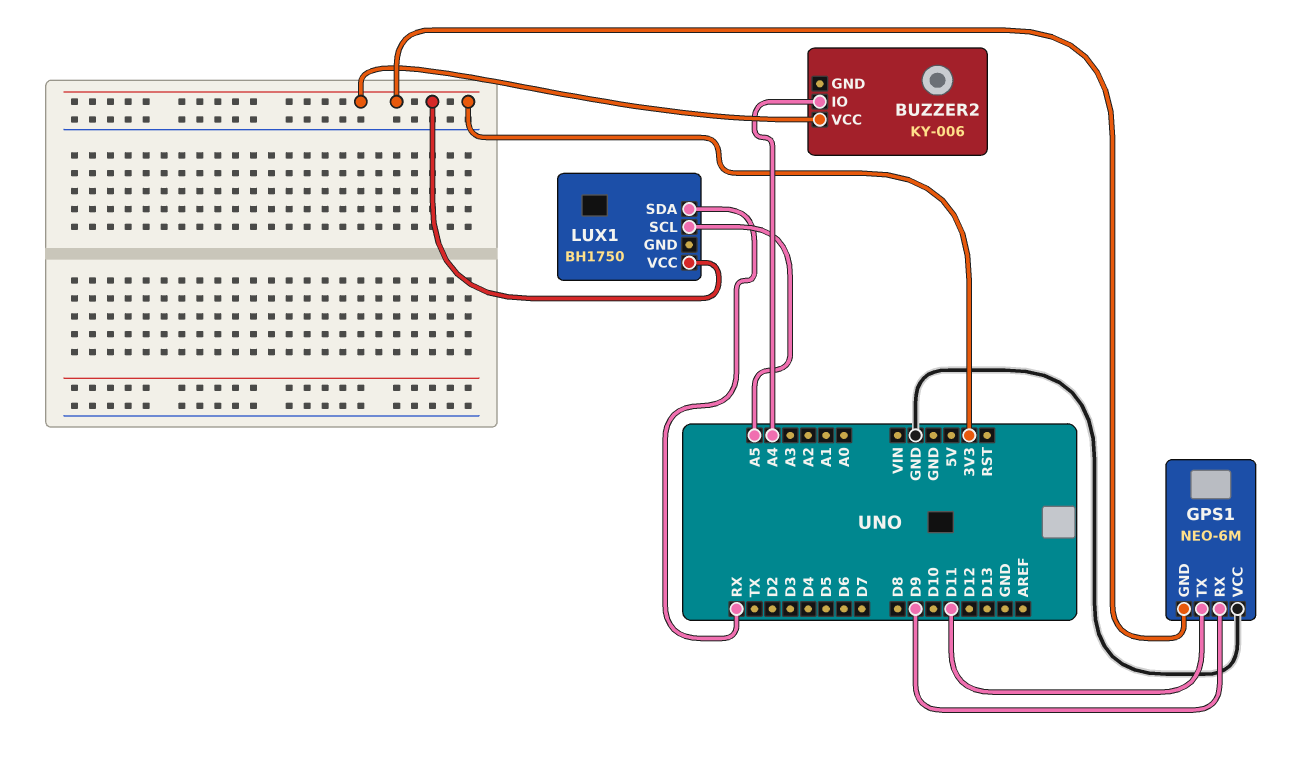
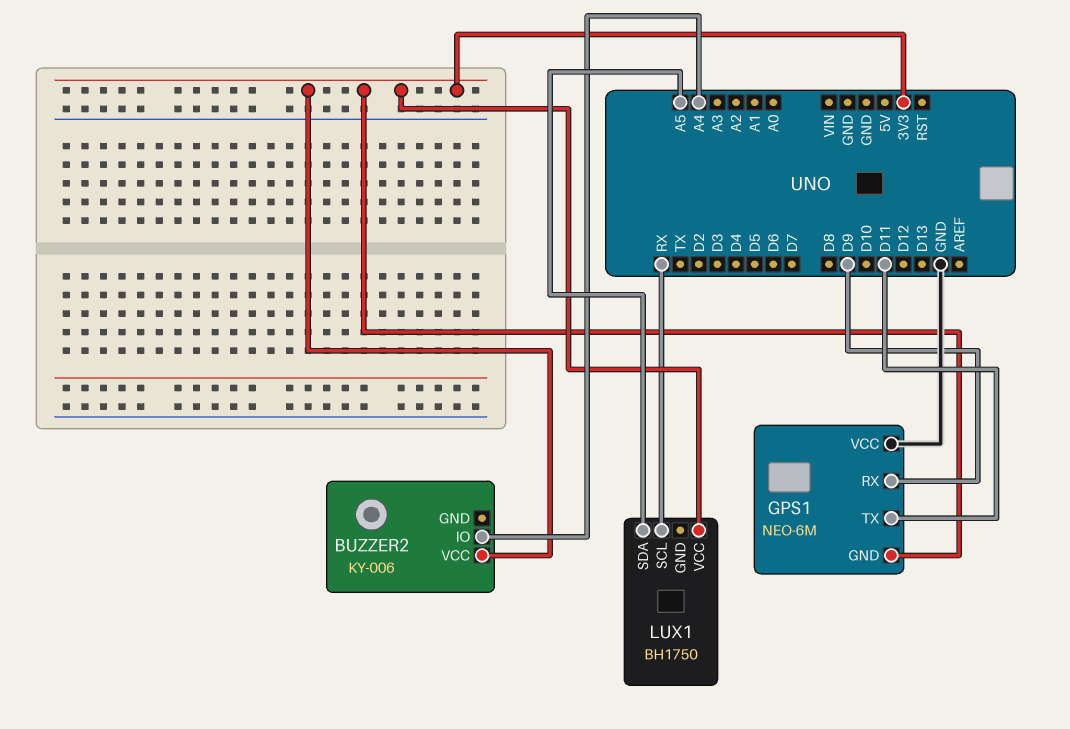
LUX1 pin SCL: A5 -> RX
LUX1 pin SDA: RX -> A5

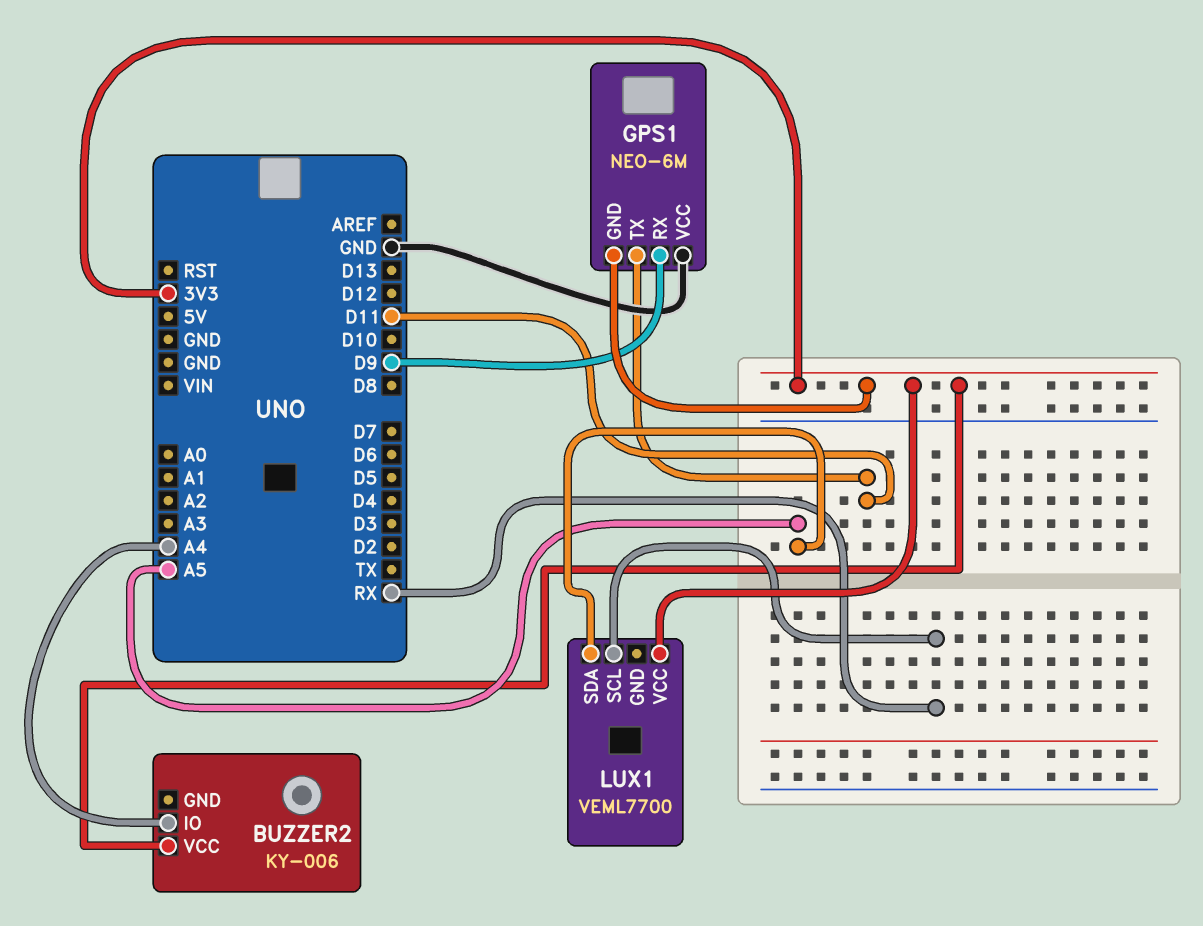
LUX1: BH1750 -> VEML7700

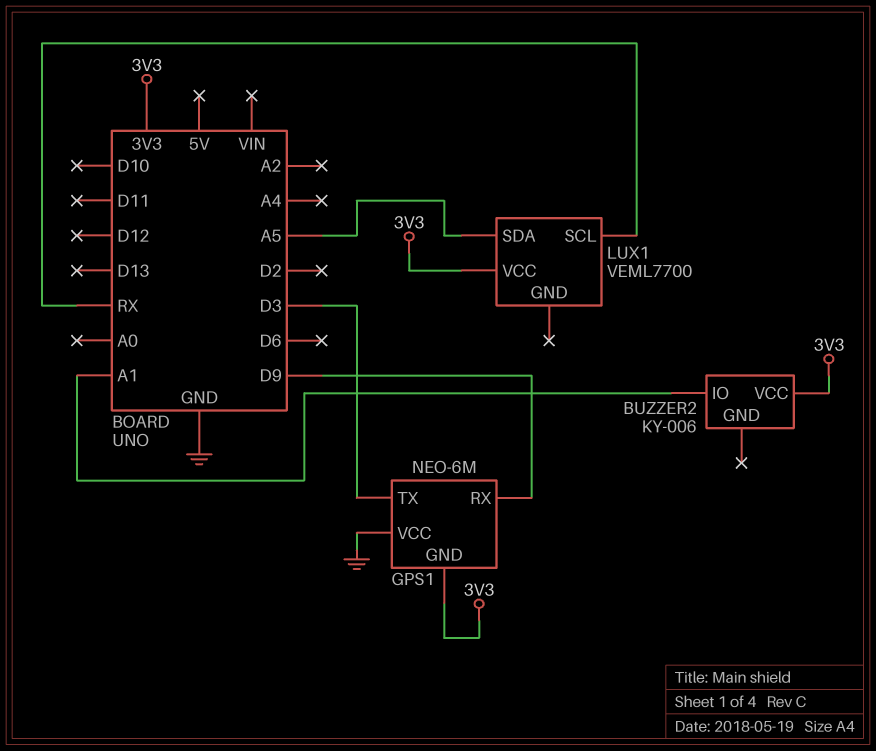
BUZZER2 pin IO: A4 -> A1
GPS1 pin TX: D11 -> D3

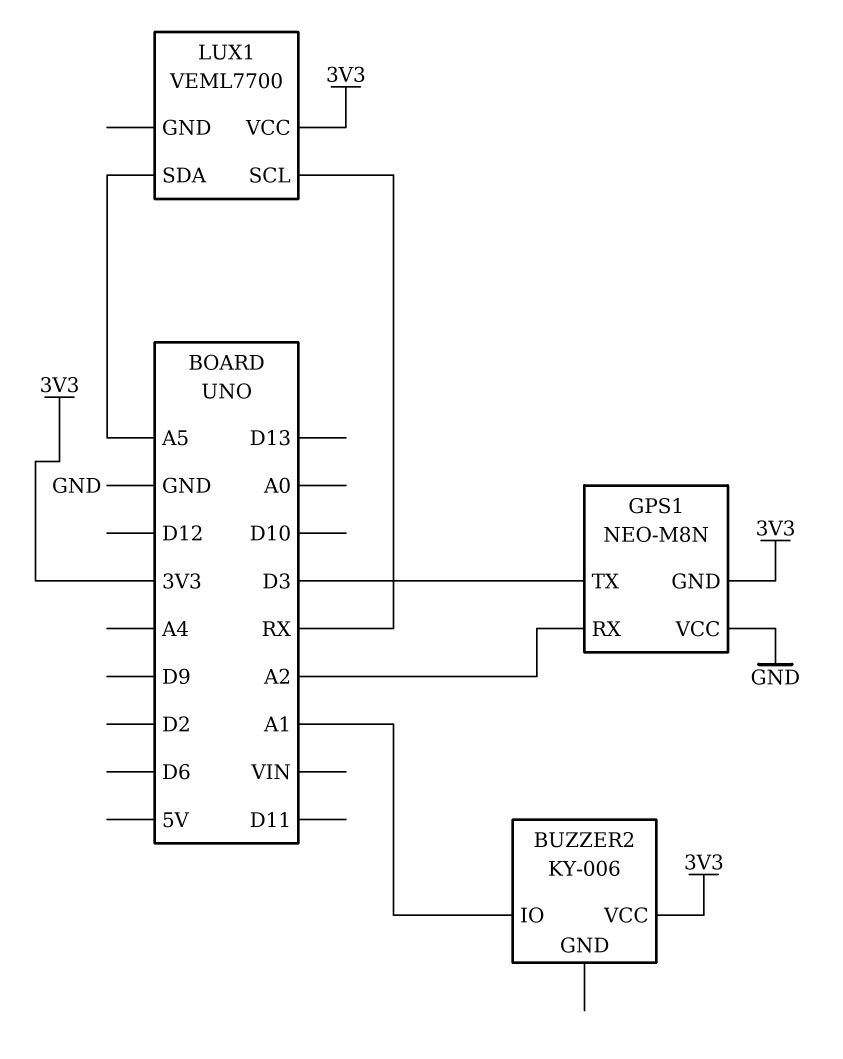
GPS1: NEO-6M -> NEO-M8N
GPS1 pin RX: D9 -> A2

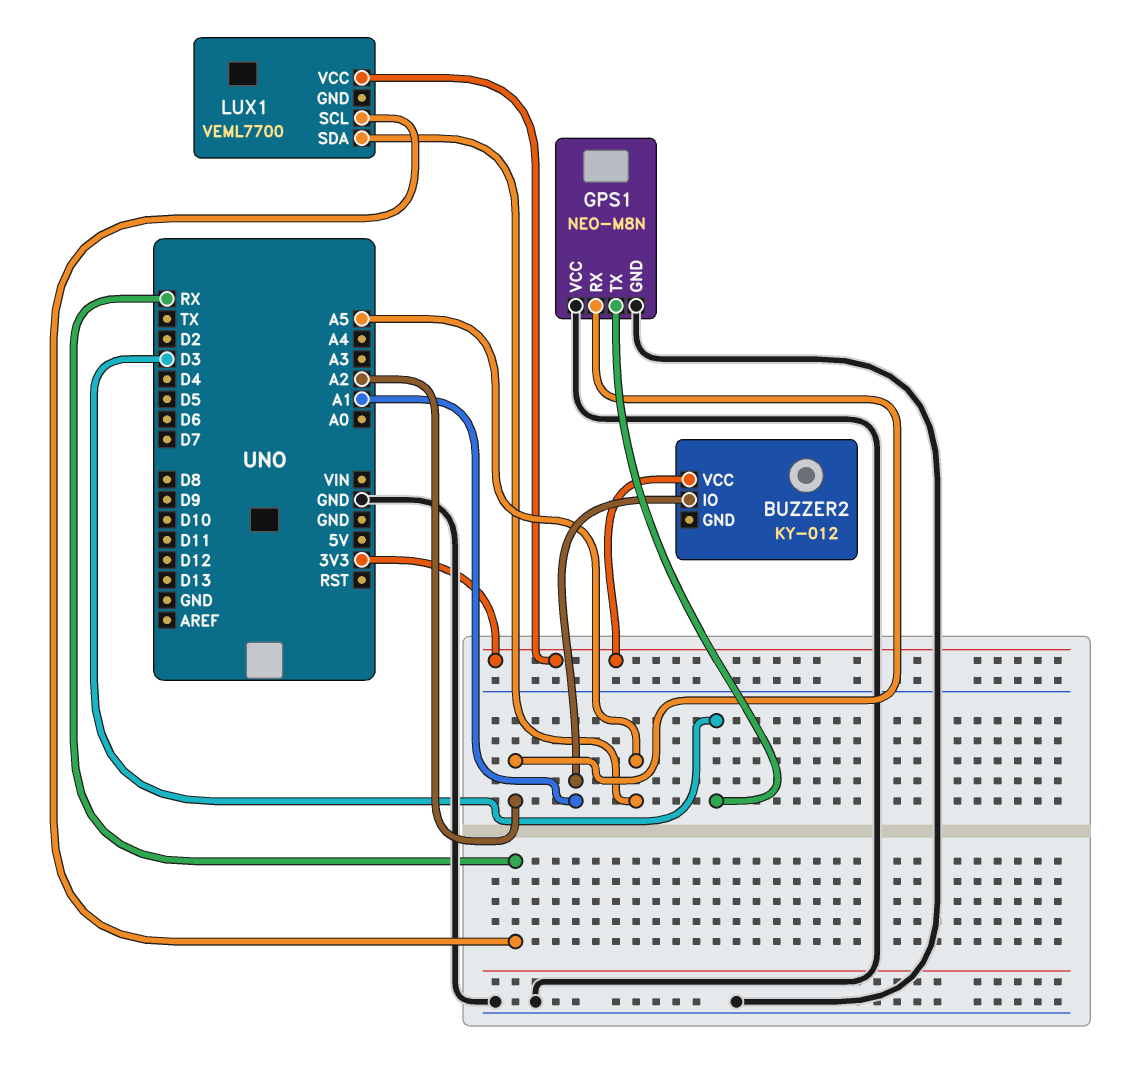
BUZZER2: KY-006 -> KY-012
GPS1 pin GND: 3V3 -> GND

